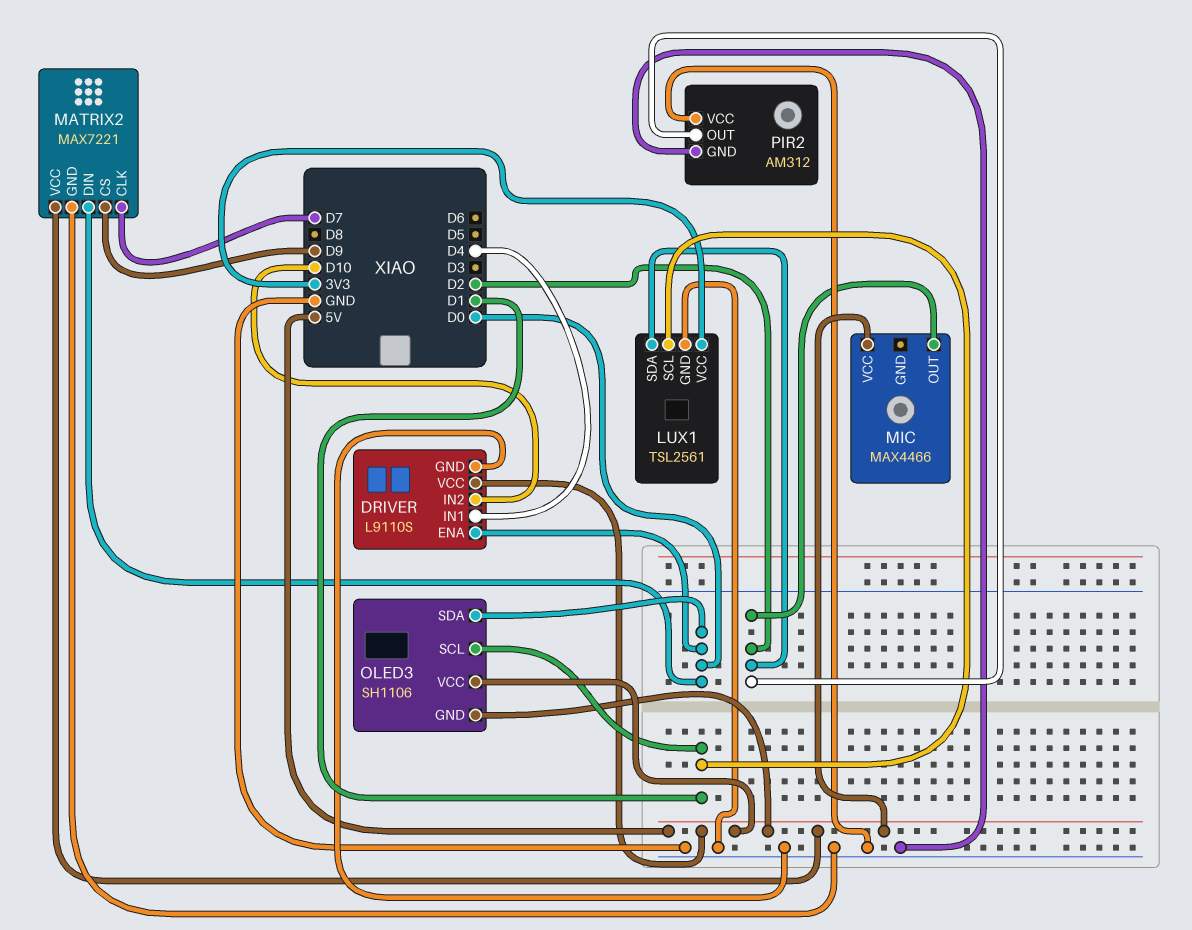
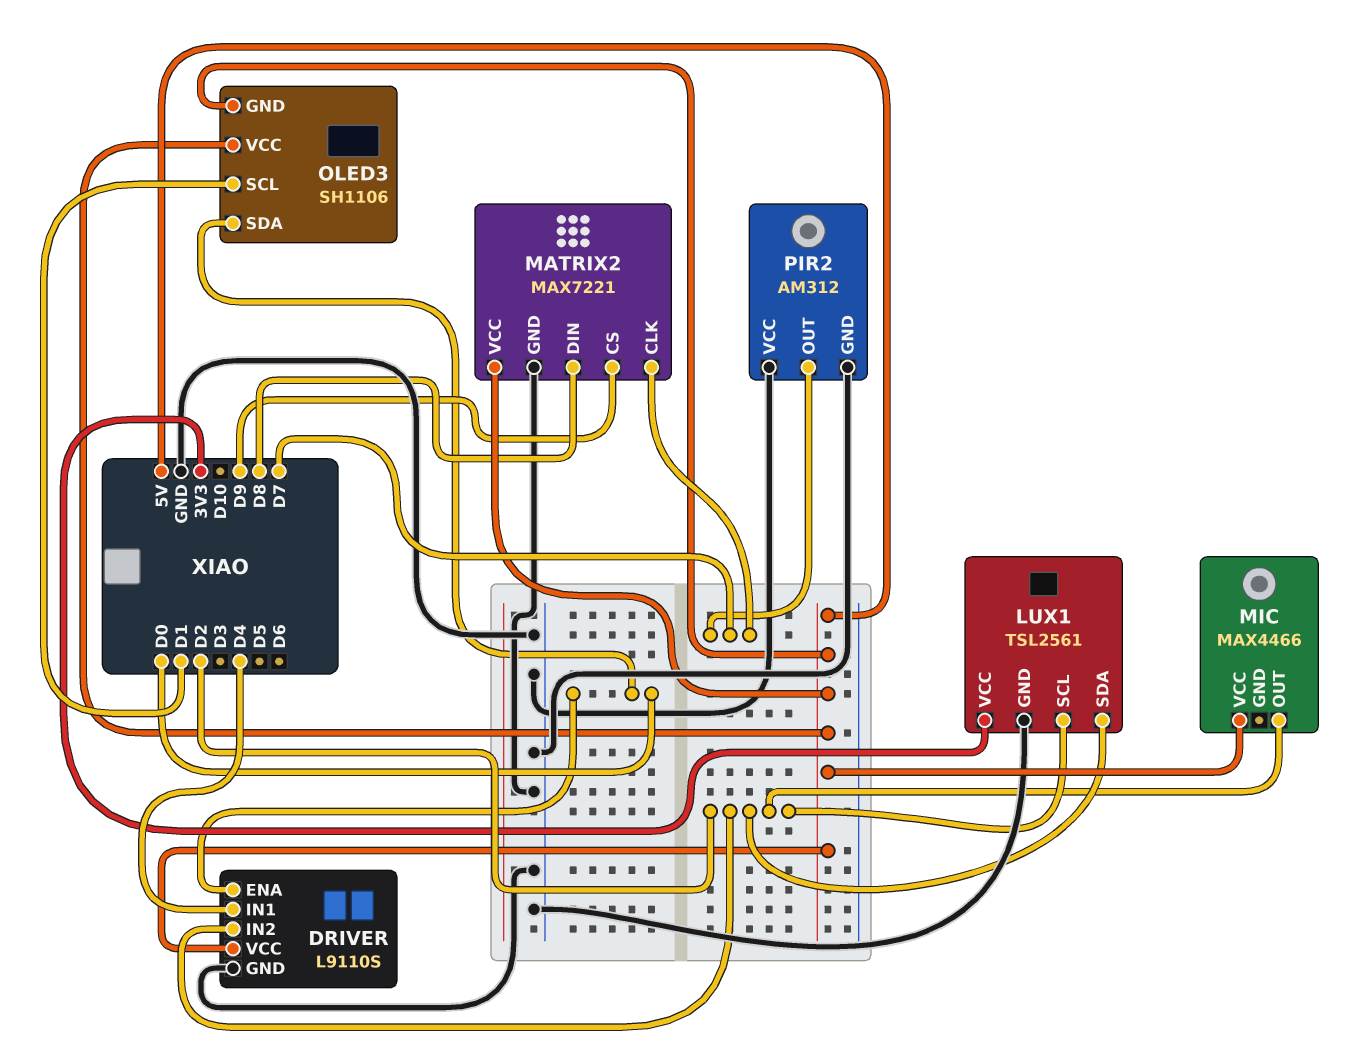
DRIVER pin IN2: D10 -> D2
LUX1 pin SCL: D1 -> D2
MATRIX2 pin DIN: D0 -> D8
PIR2 pin OUT: D2 -> D7

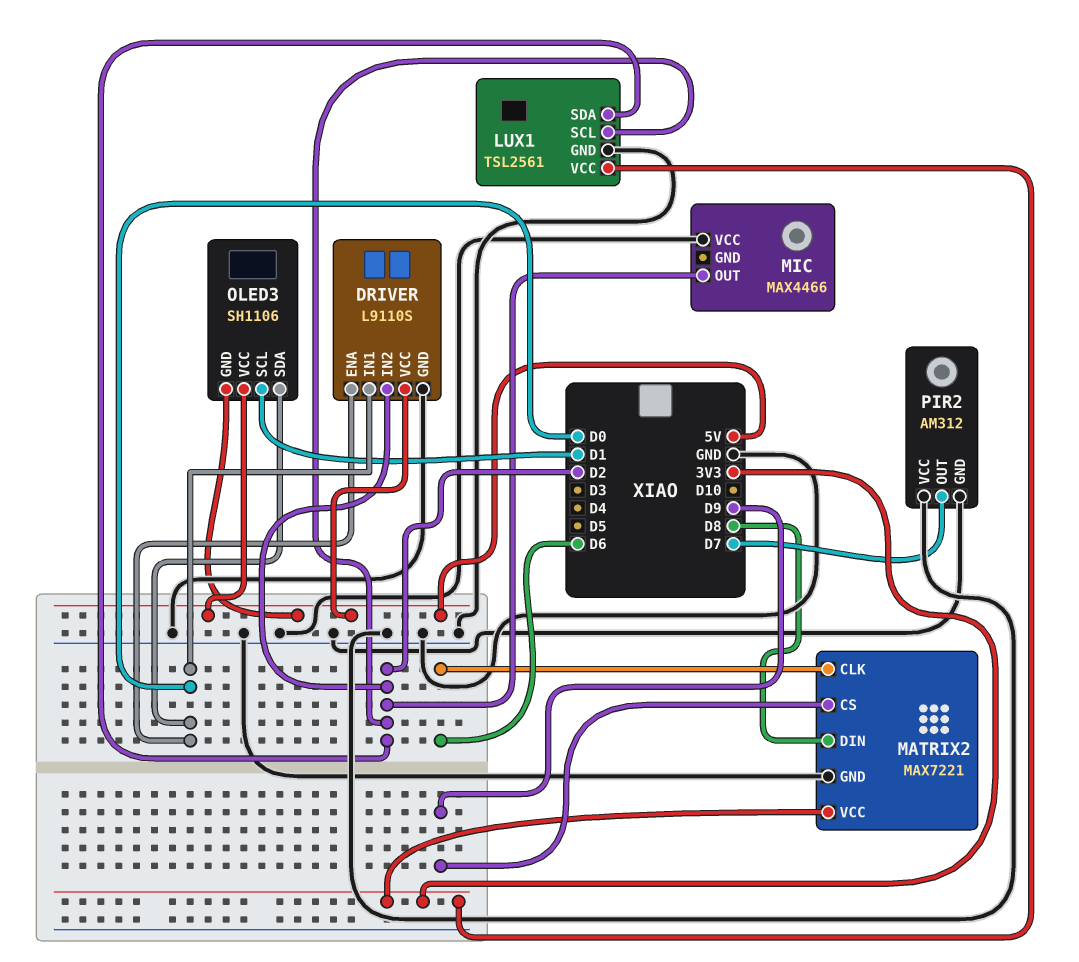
DRIVER pin IN1: D4 -> D0
MATRIX2 pin CLK: D7 -> D6
MATRIX2 pin VCC: 5V -> 3V3
MIC pin VCC: 5V -> GND

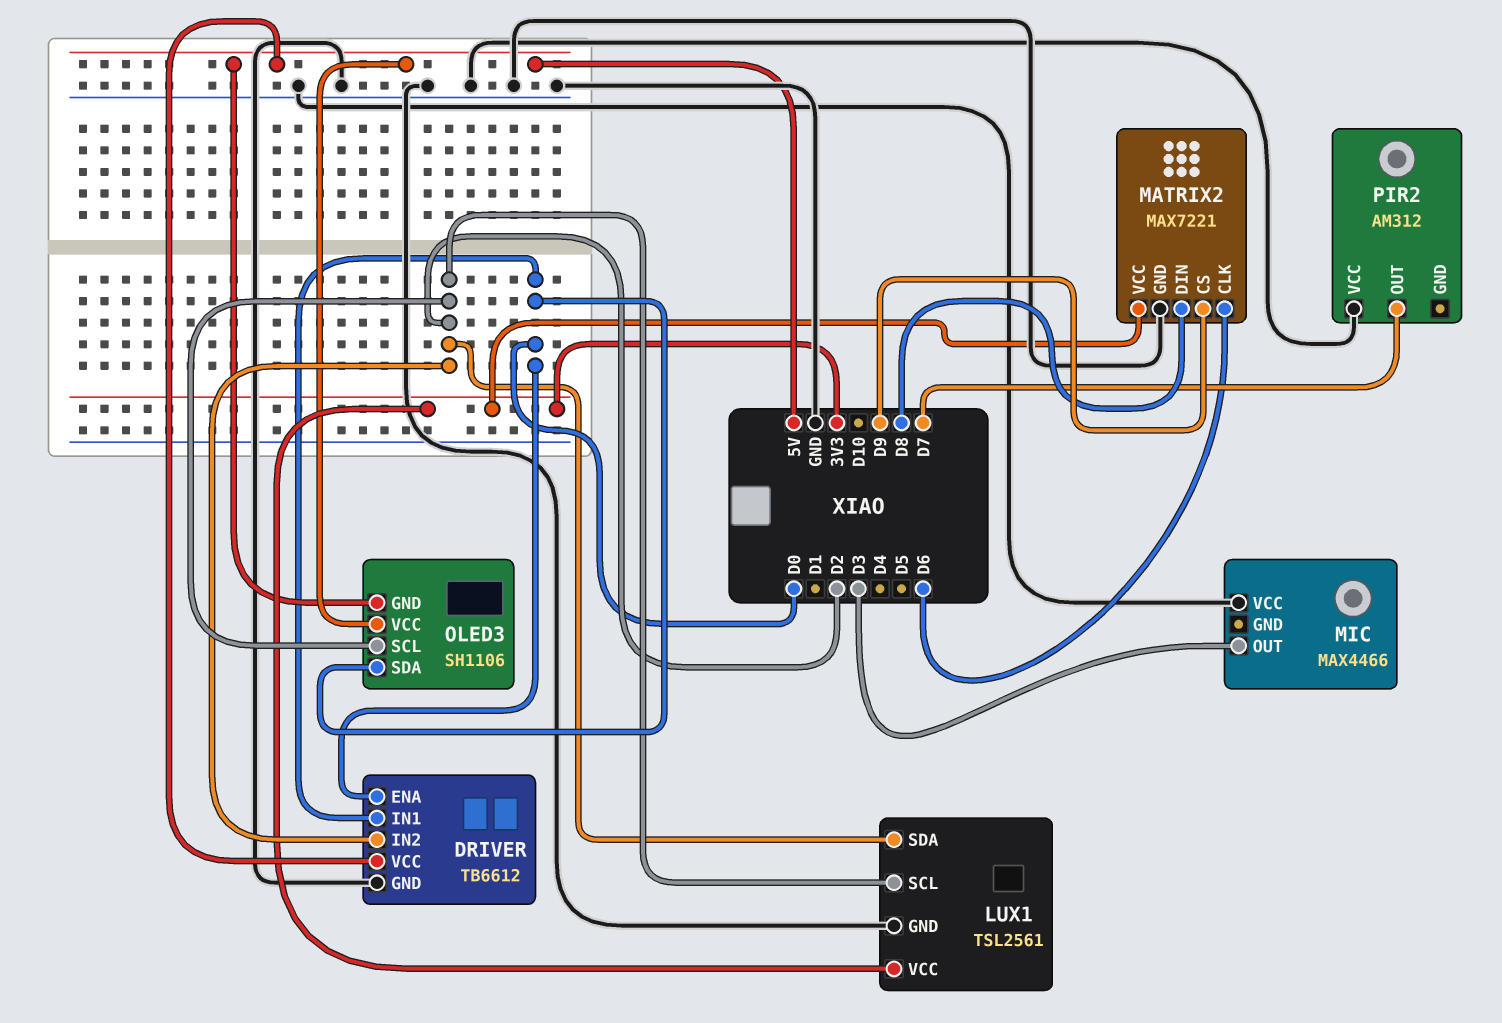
DRIVER: L9110S -> TB6612
MIC pin OUT: D2 -> D3
OLED3 pin SCL: D1 -> D2
PIR2 pin GND: GND -> none

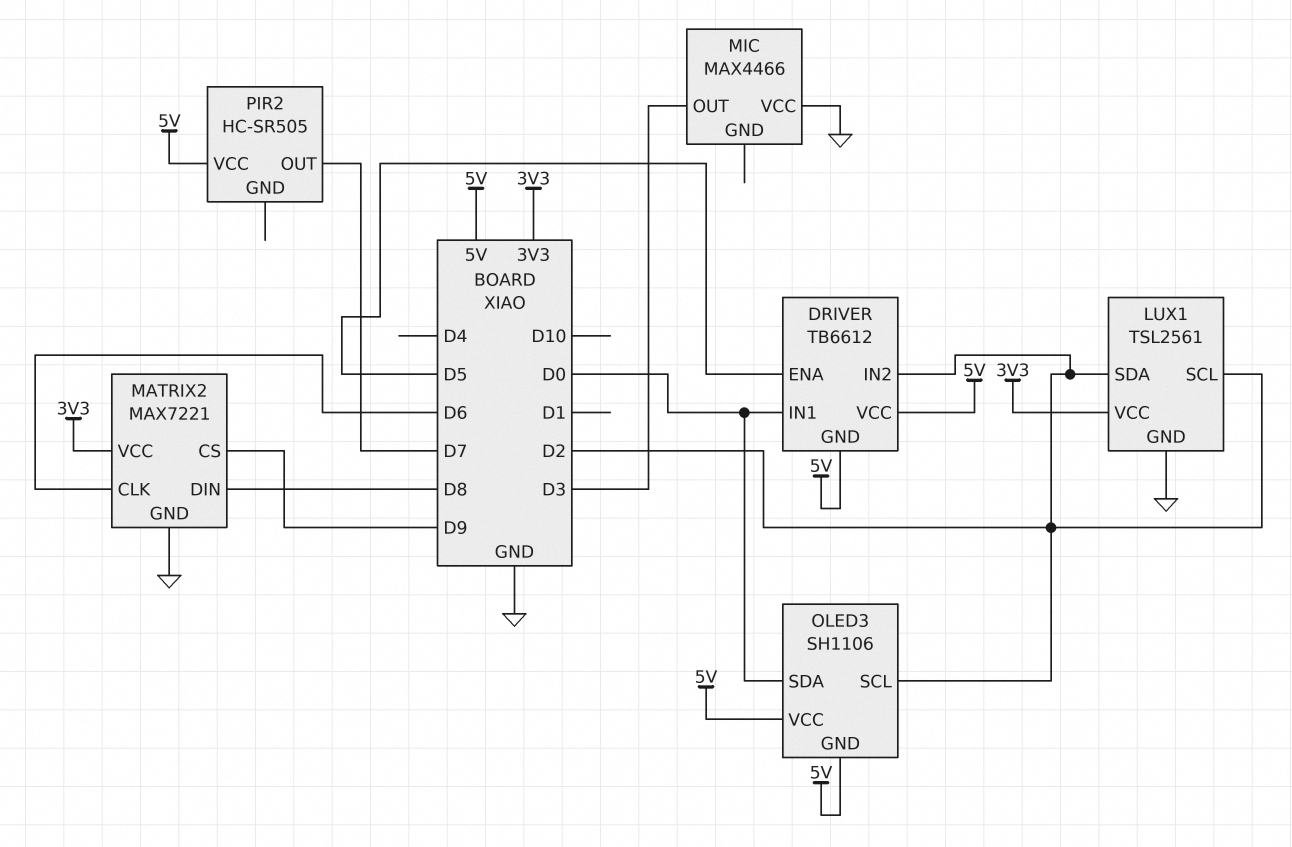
DRIVER pin ENA: D0 -> D5
DRIVER pin GND: GND -> 5V
PIR2: AM312 -> HC-SR505
PIR2 pin VCC: GND -> 5V

